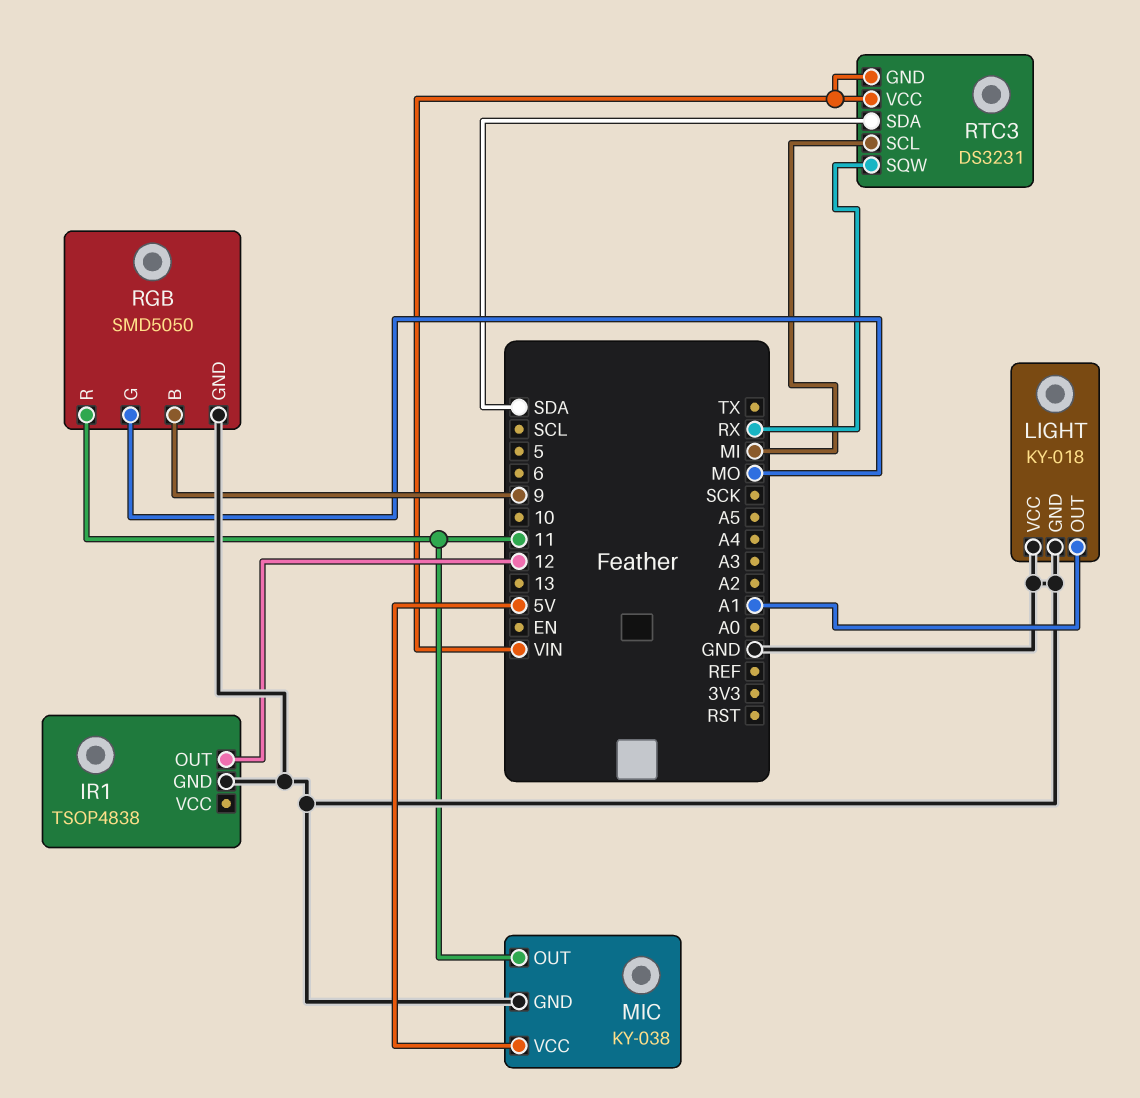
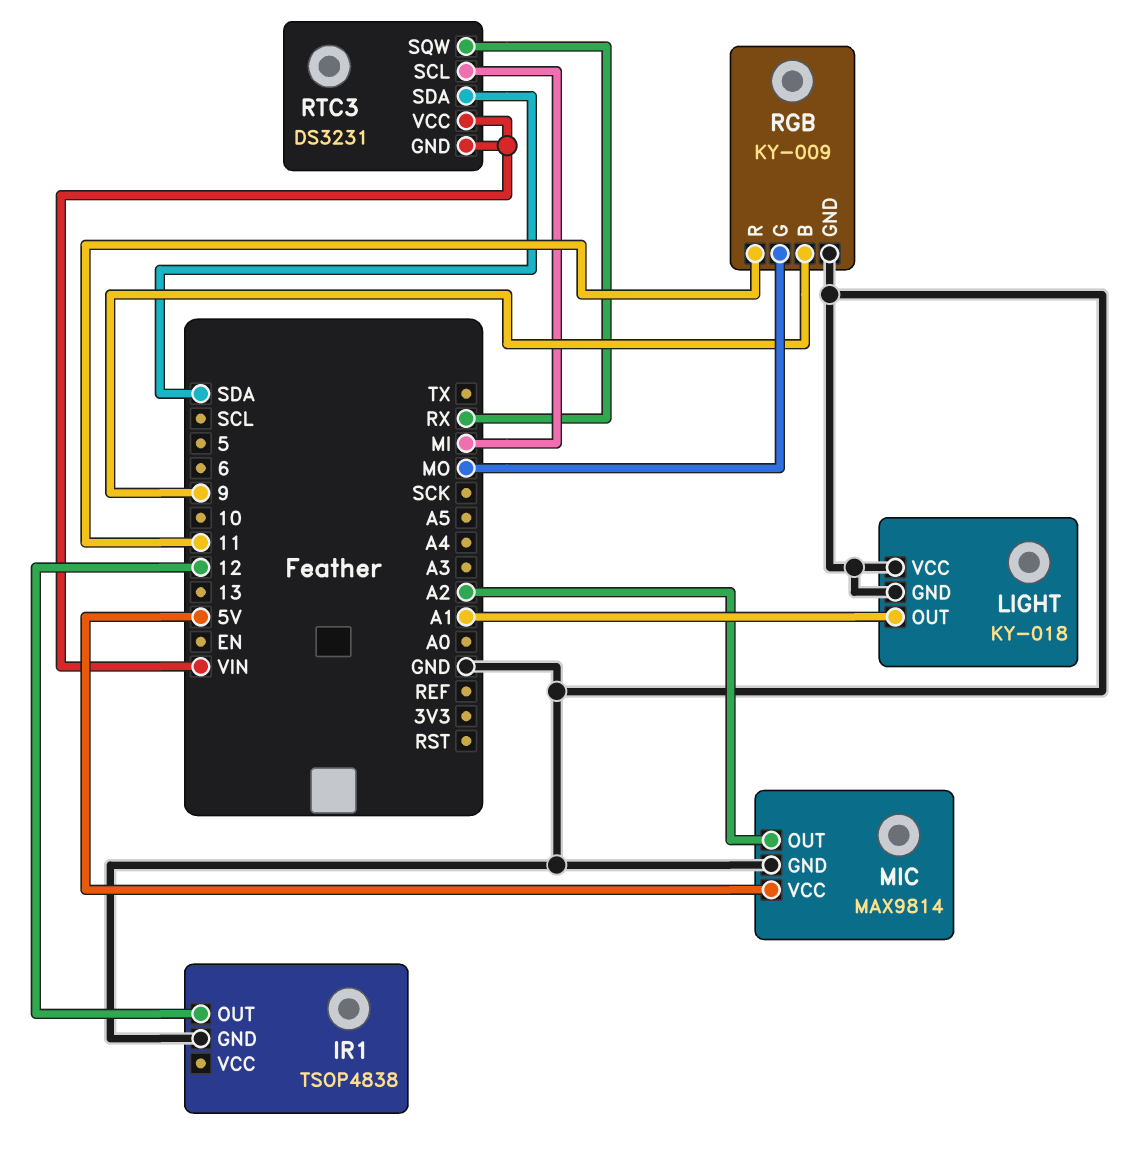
MIC: KY-038 -> MAX9814
MIC pin OUT: 11 -> A2
RGB: SMD5050 -> KY-009

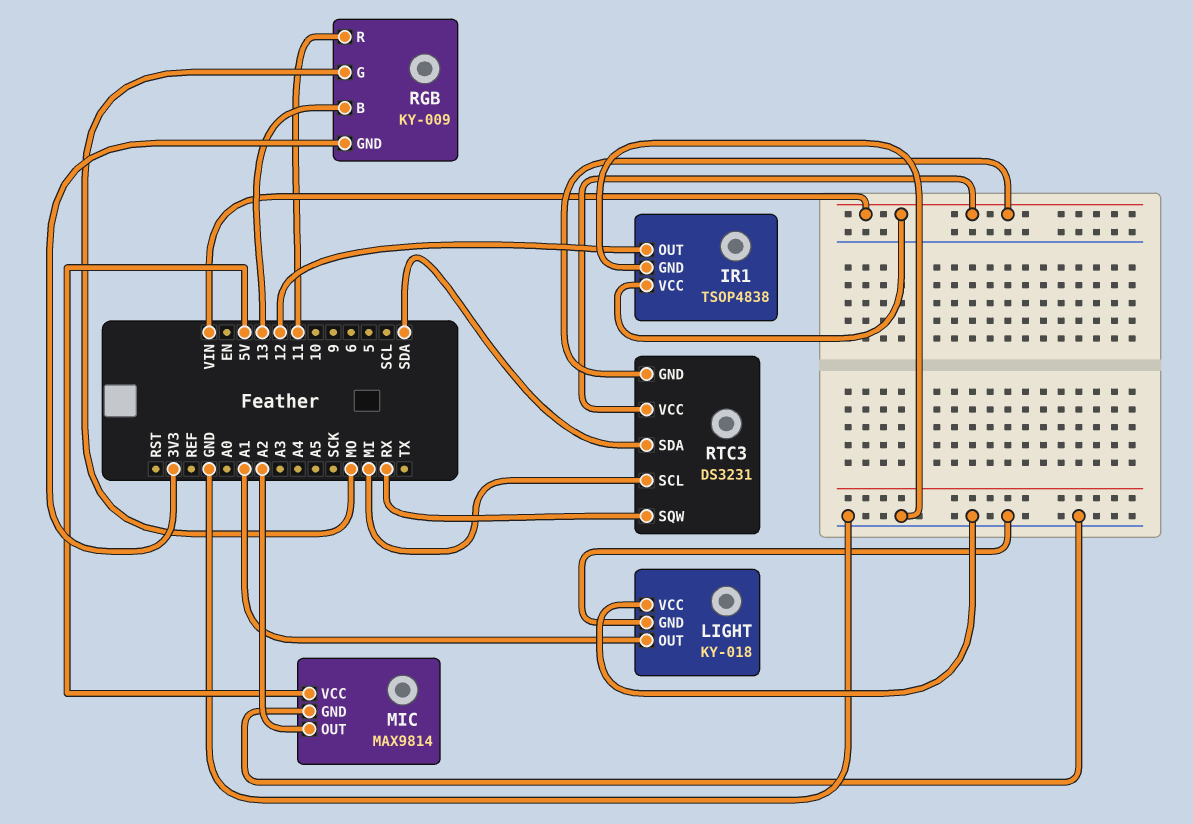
IR1 pin VCC: none -> VIN
RGB pin B: 9 -> 13
RGB pin GND: GND -> 3V3

